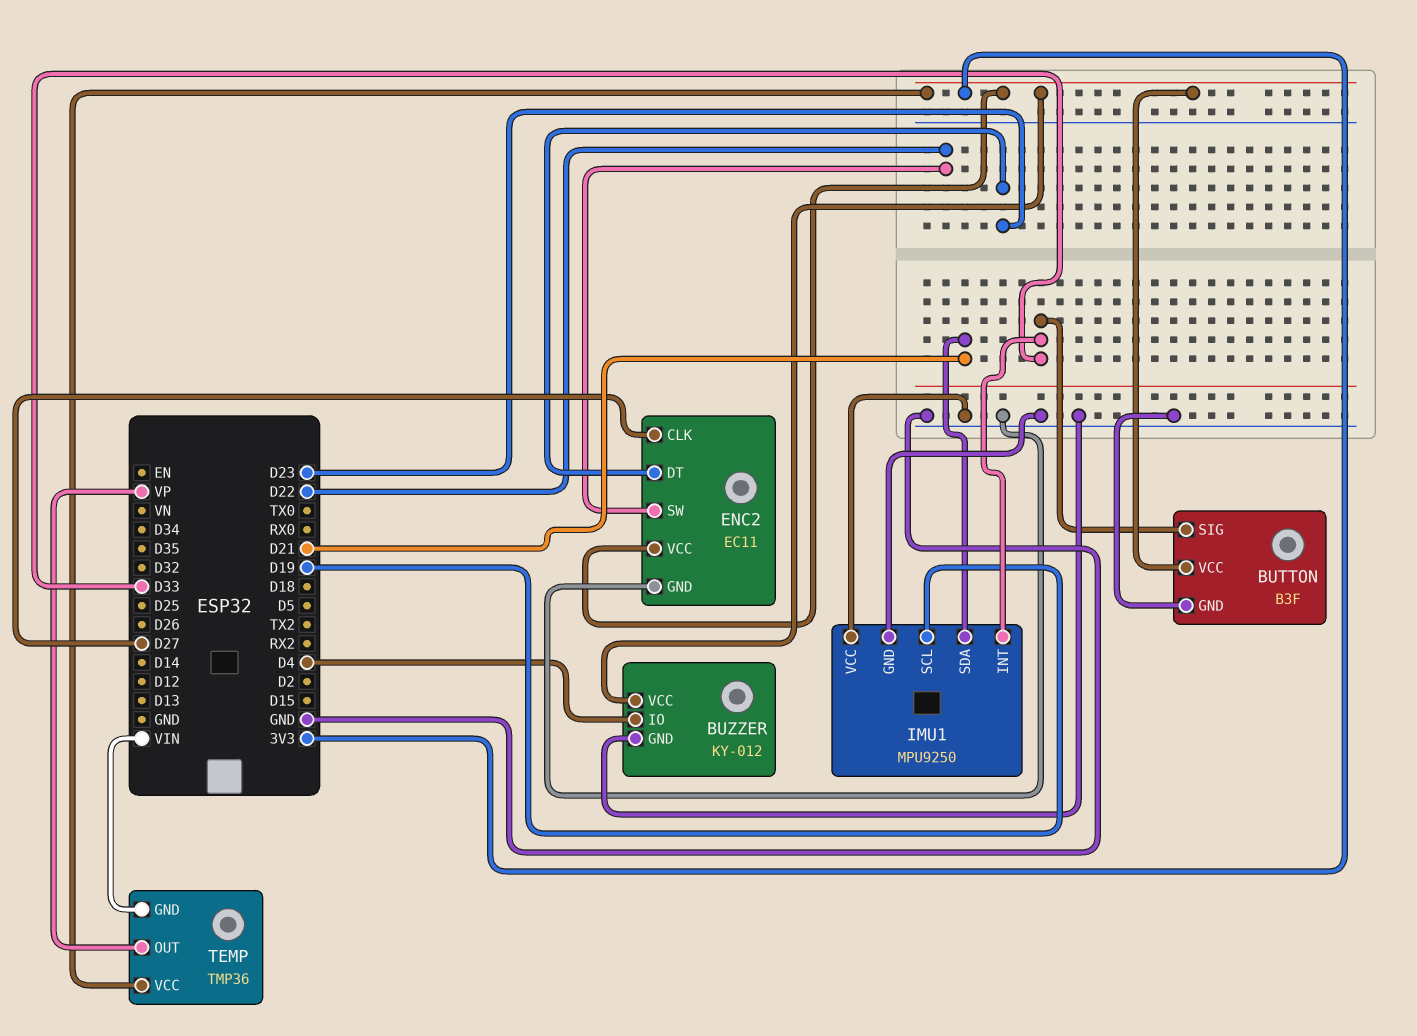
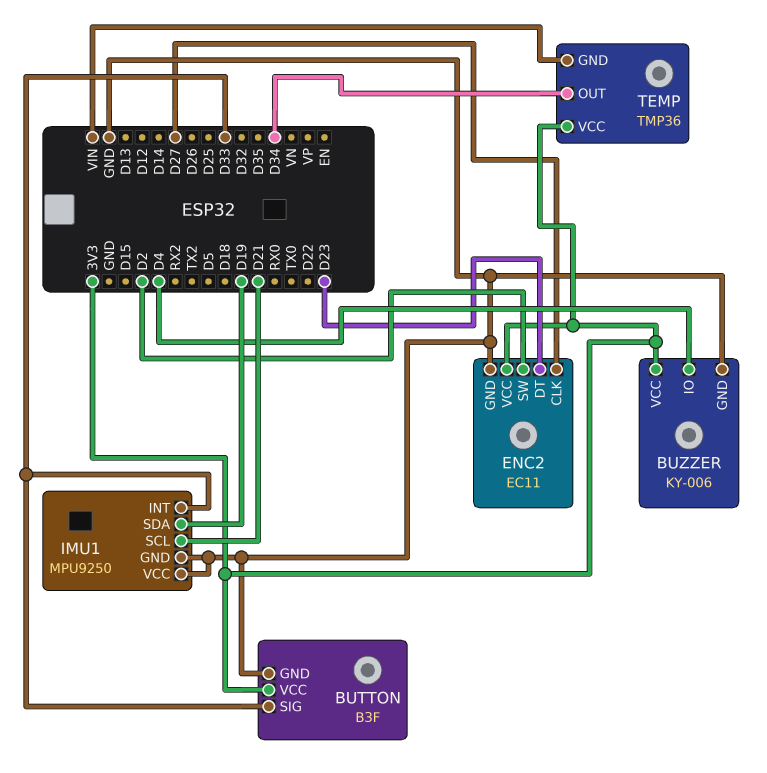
BUZZER: KY-012 -> KY-006
ENC2 pin SW: D22 -> D2
IMU1 pin SCL: D19 -> D21
IMU1 pin SDA: D21 -> D19
TEMP pin OUT: VP -> D34

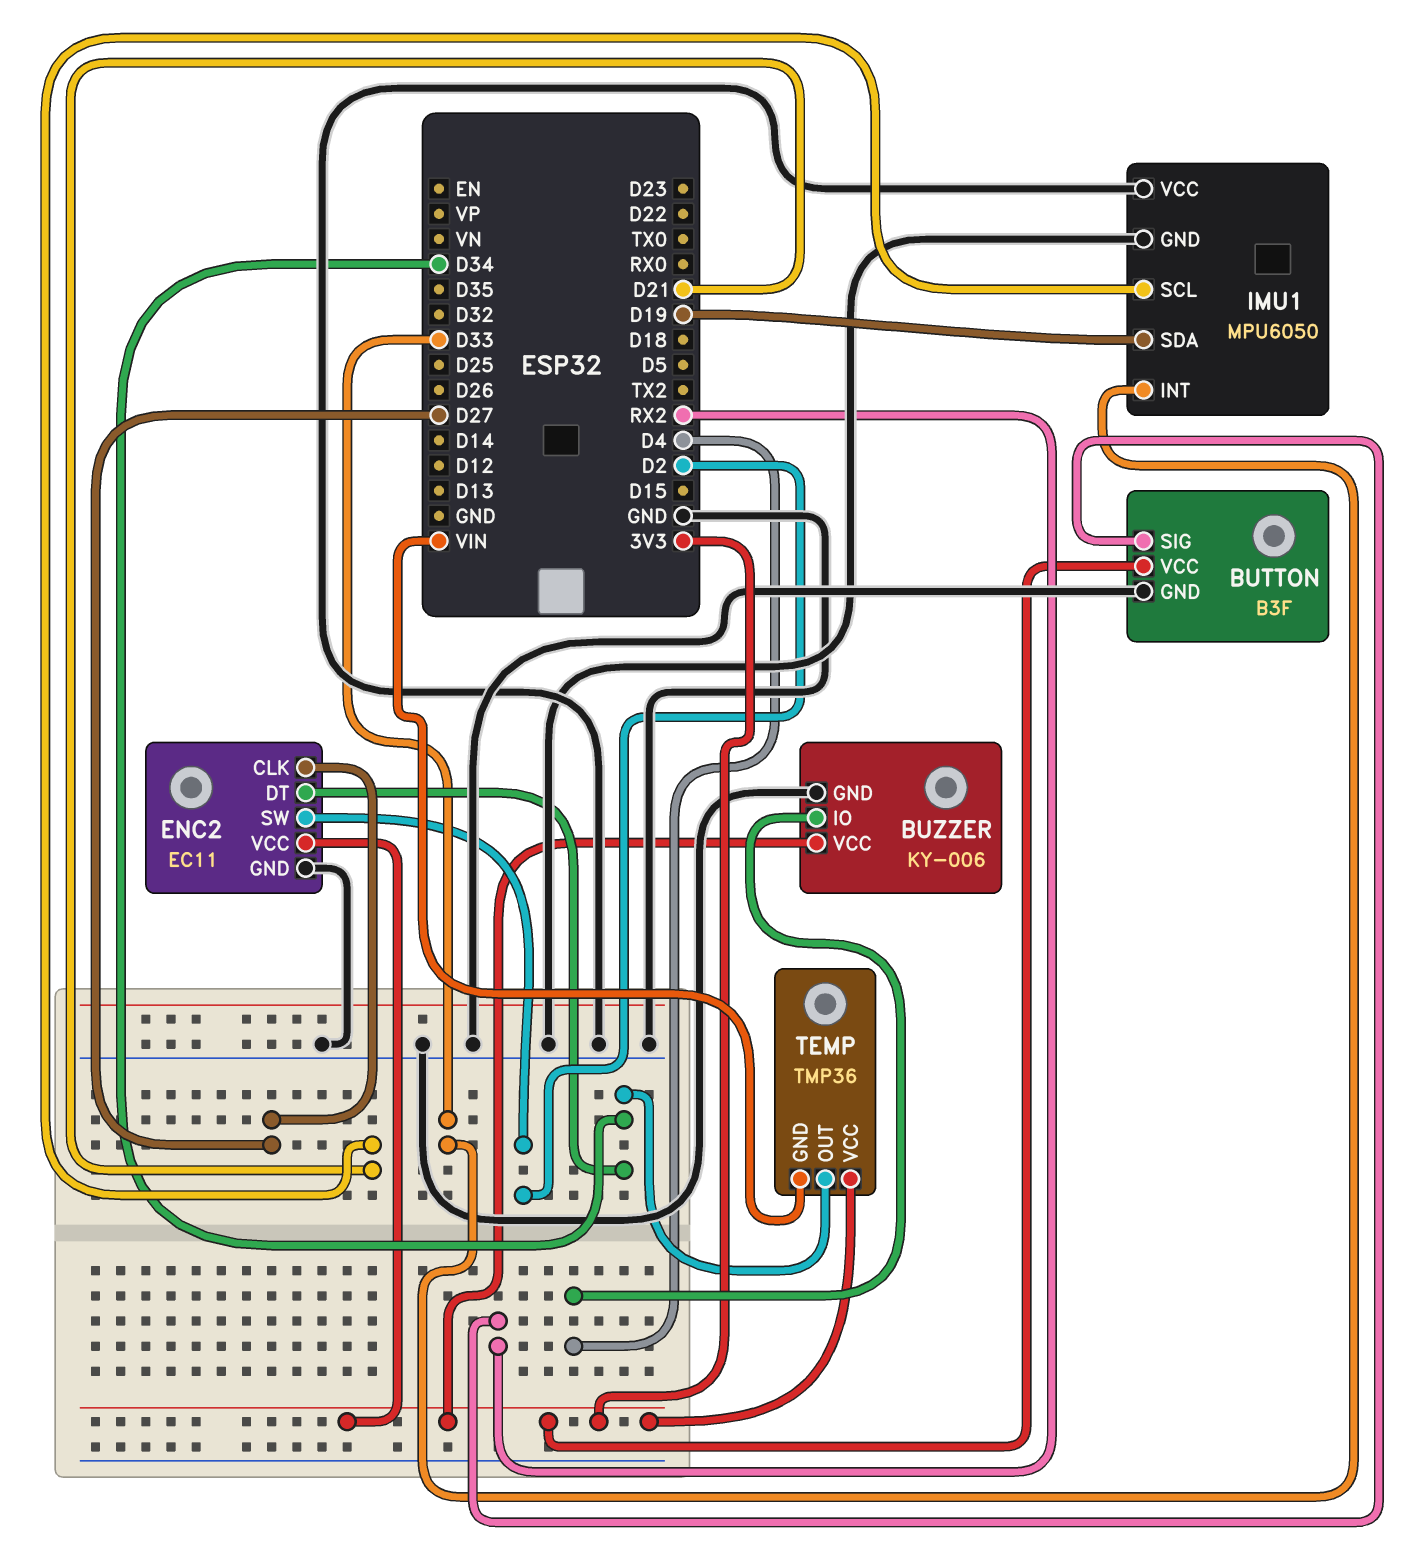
BUTTON pin SIG: D33 -> RX2
ENC2 pin DT: D23 -> D34
IMU1: MPU9250 -> MPU6050

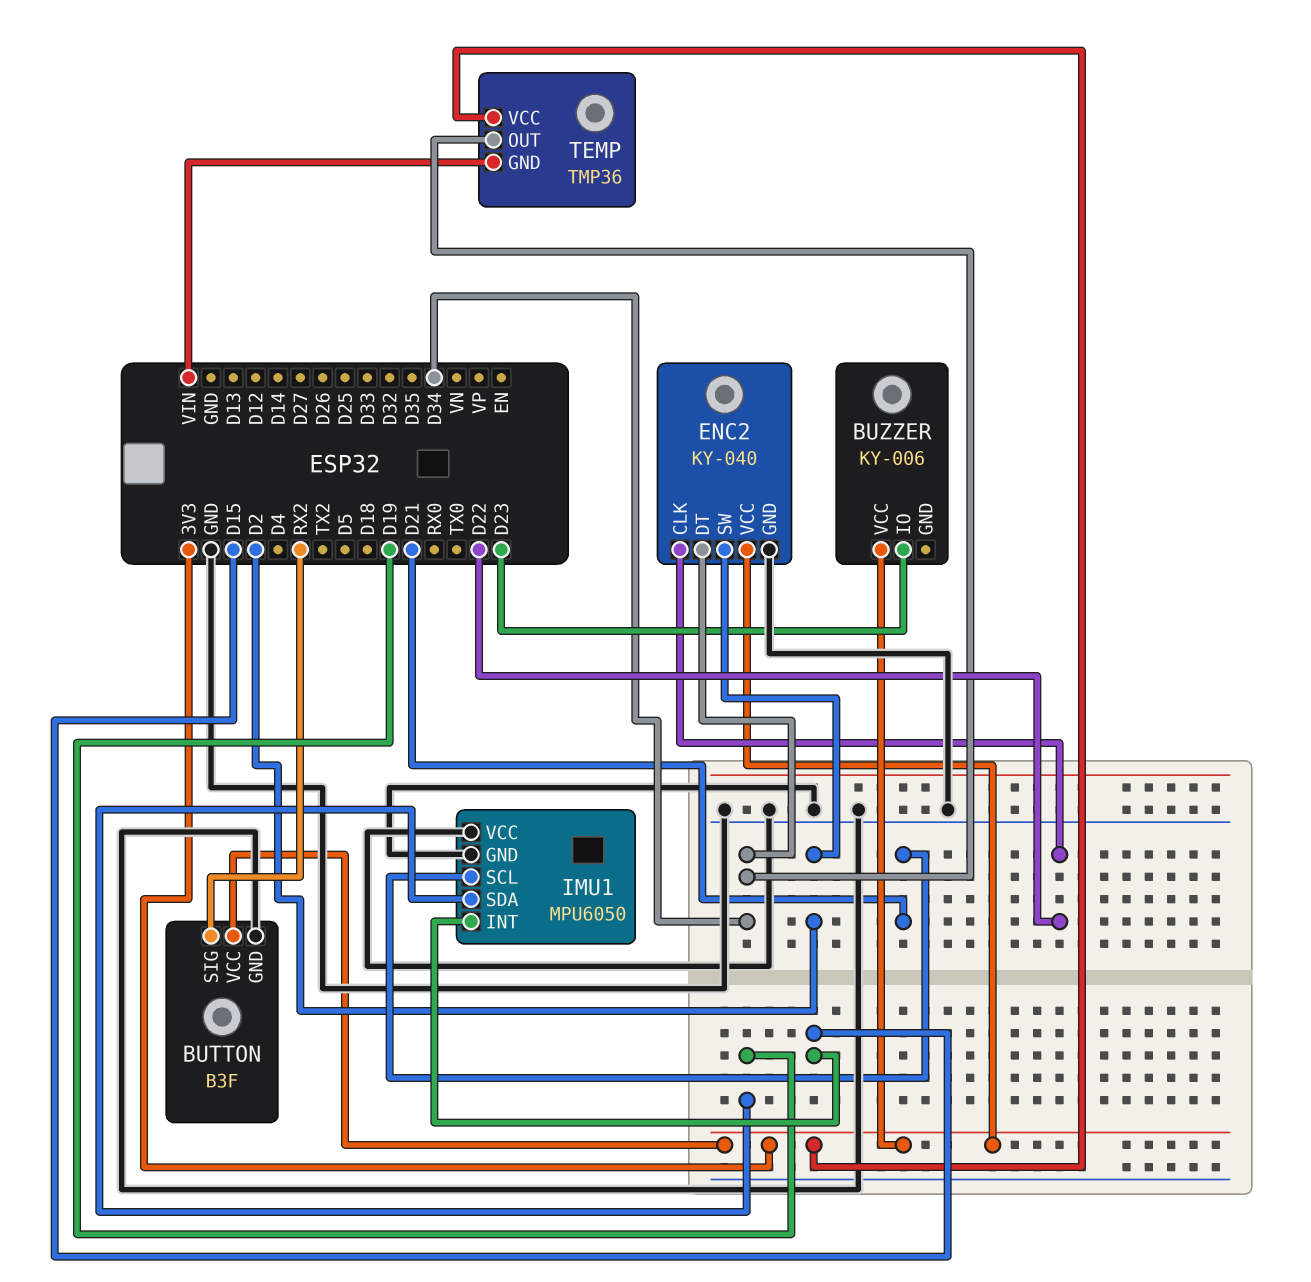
BUZZER pin GND: GND -> none
BUZZER pin IO: D4 -> D23
ENC2: EC11 -> KY-040
ENC2 pin CLK: D27 -> D22
IMU1 pin INT: D33 -> D15

